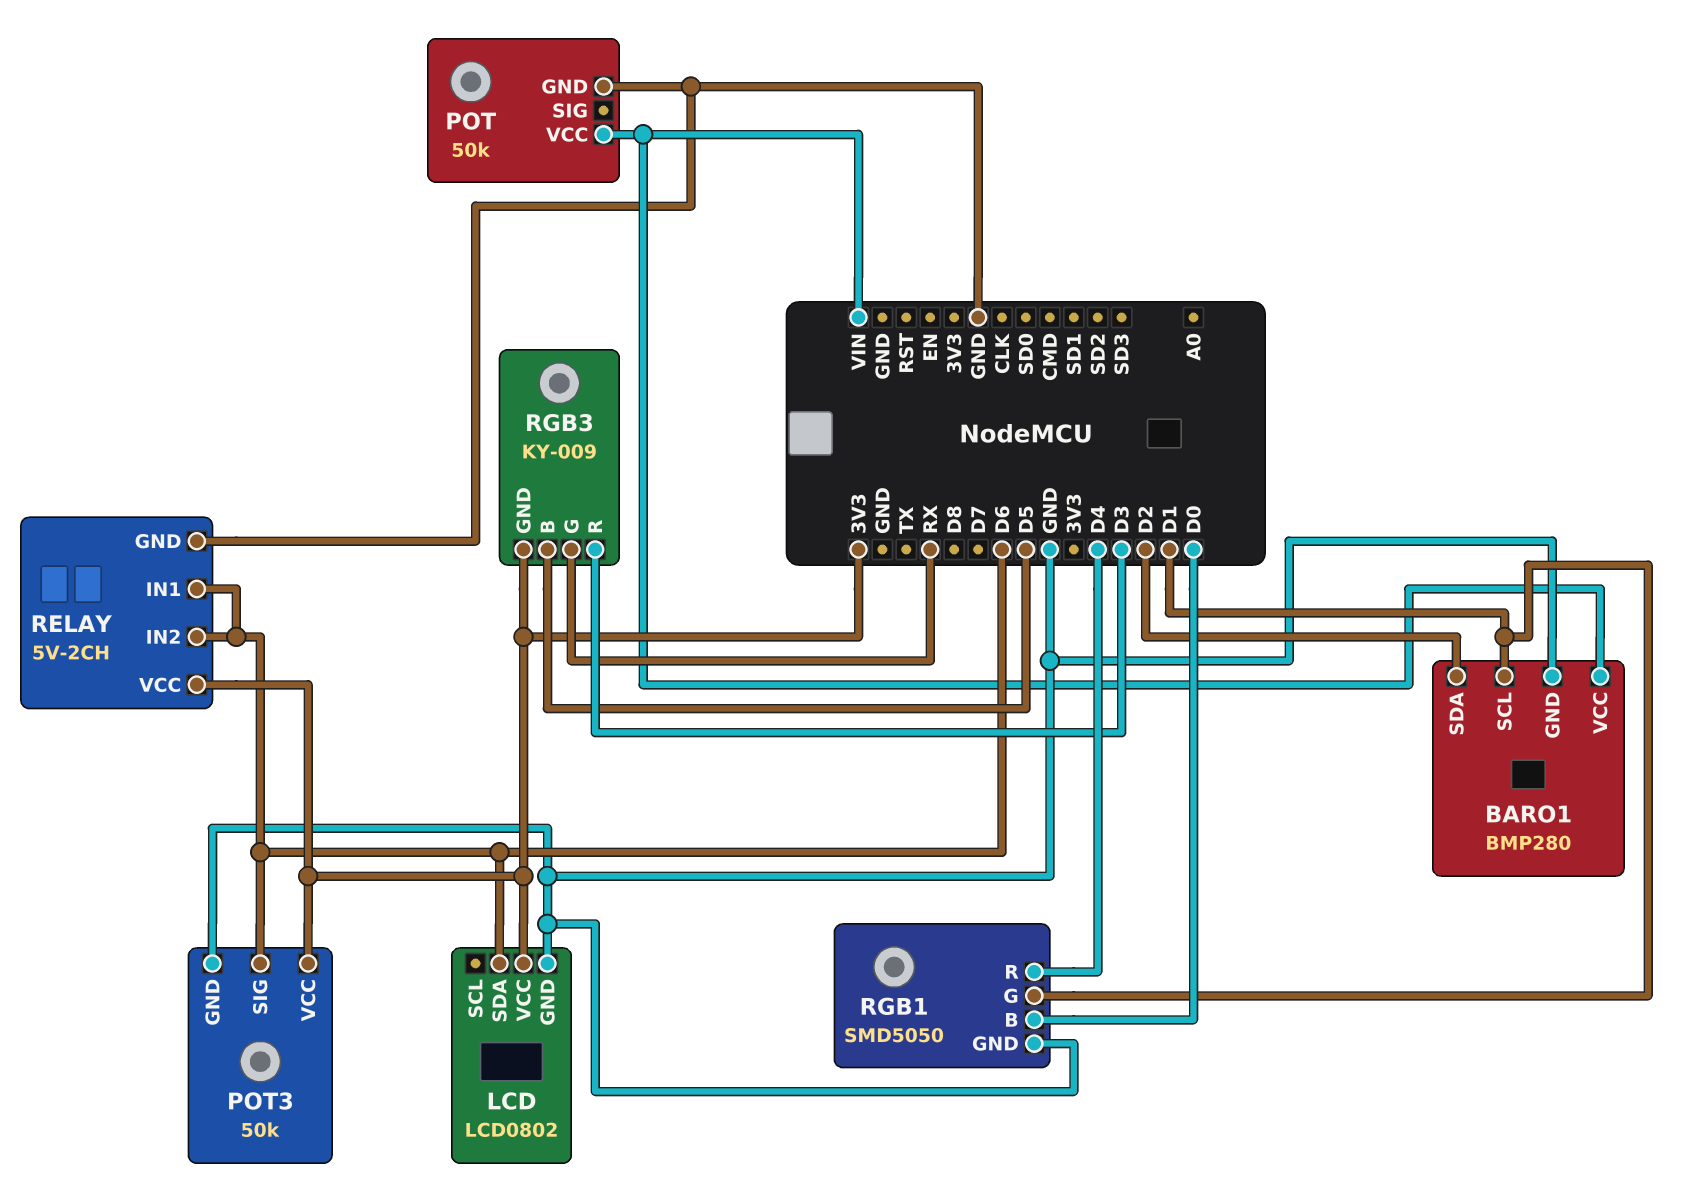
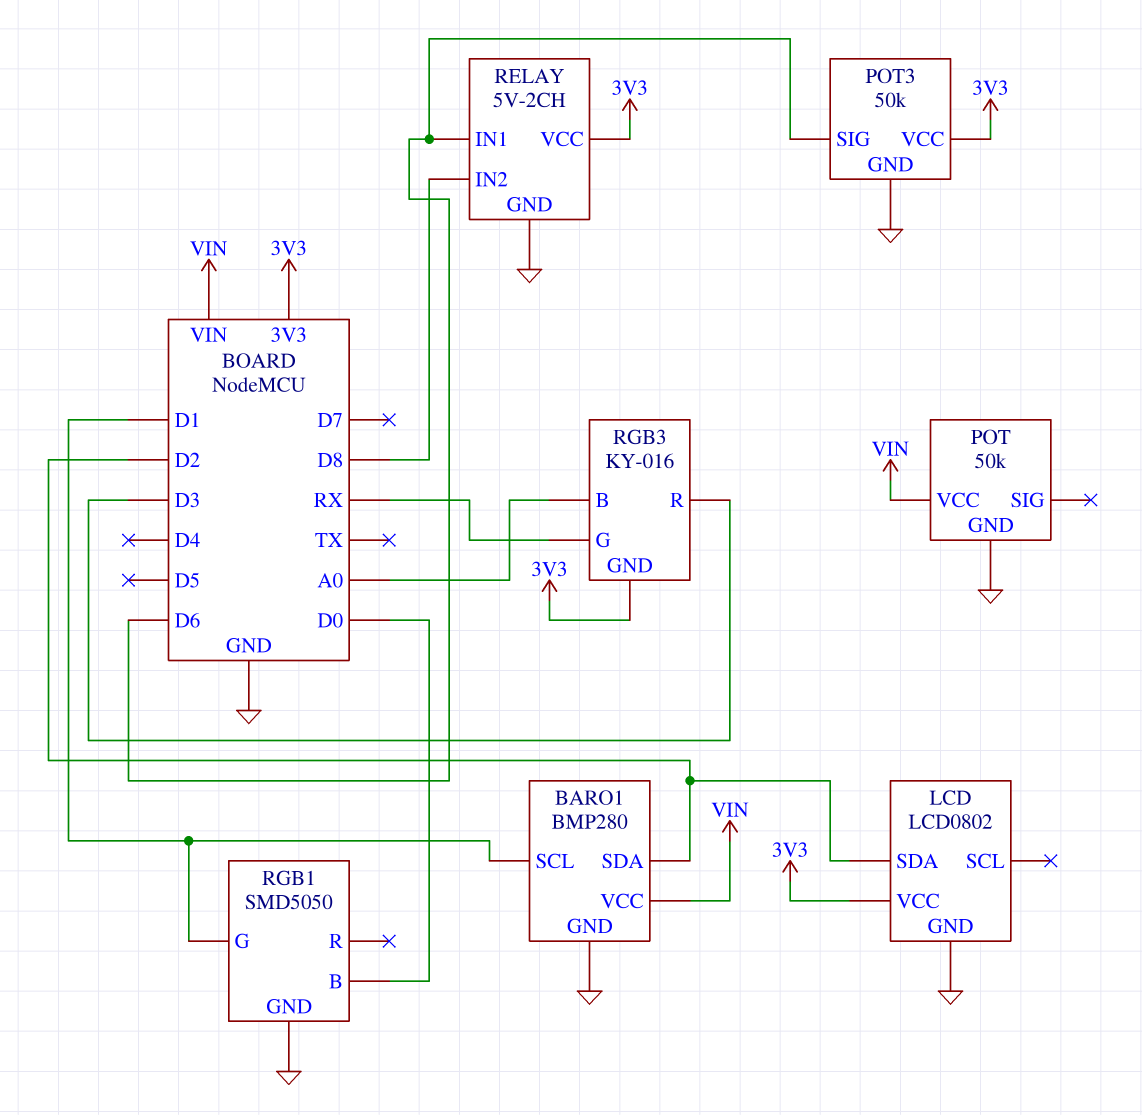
LCD pin SDA: D6 -> D2
RELAY pin IN2: D6 -> D8
RGB1 pin R: D4 -> none
RGB3: KY-009 -> KY-016
RGB3 pin B: D5 -> A0

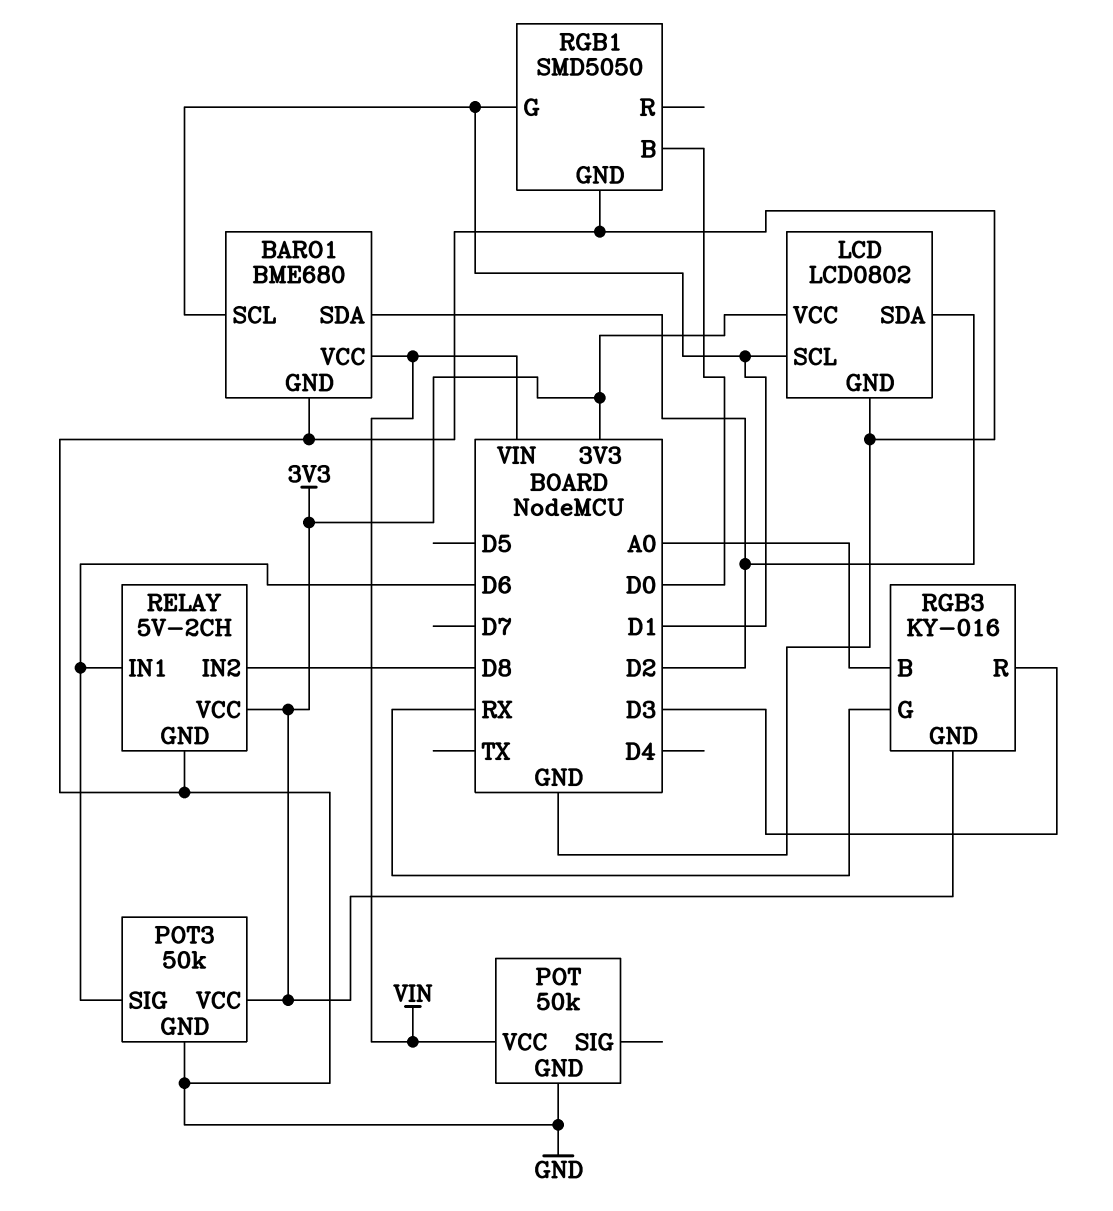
BARO1: BMP280 -> BME680
LCD pin SCL: none -> D1

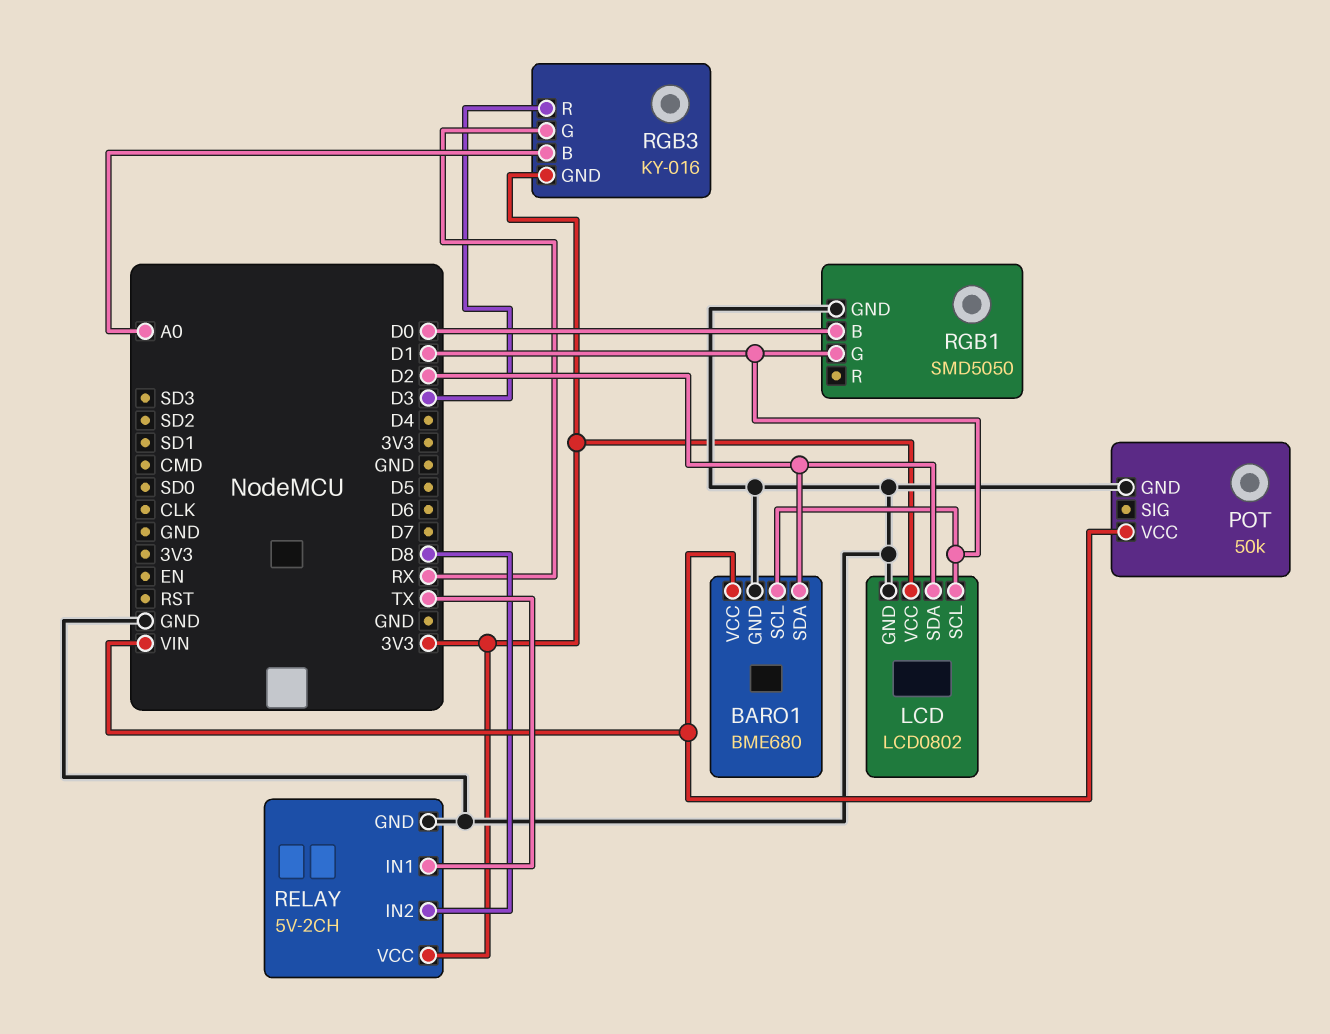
POT3: 50k -> none
POT3 pin GND: GND -> none
POT3 pin SIG: D6 -> none
POT3 pin VCC: 3V3 -> none
RELAY pin IN1: D6 -> TX

